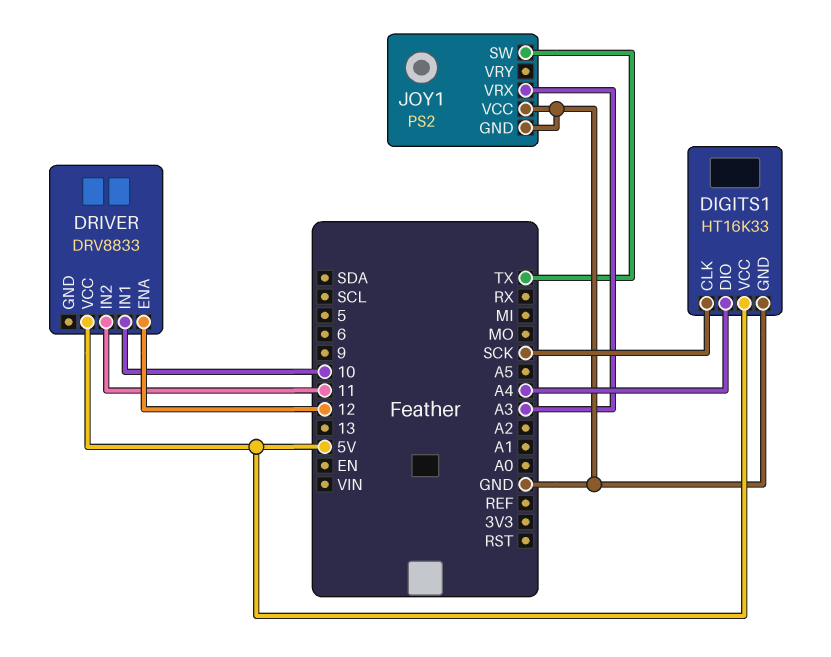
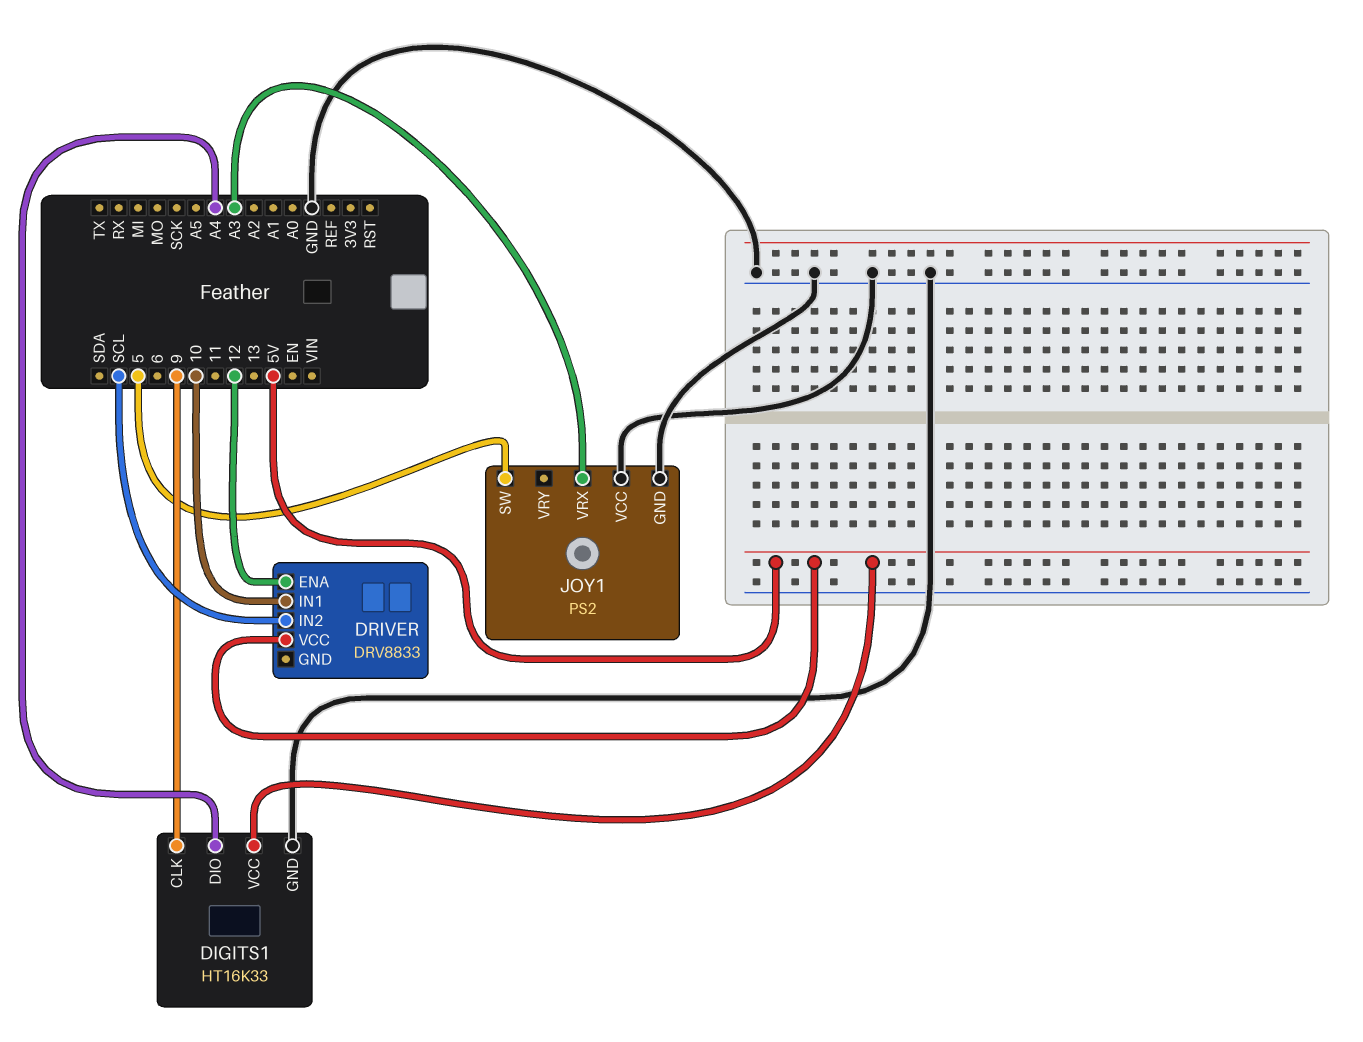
DIGITS1 pin CLK: SCK -> 9
DRIVER pin IN2: 11 -> SCL
JOY1 pin SW: TX -> 5

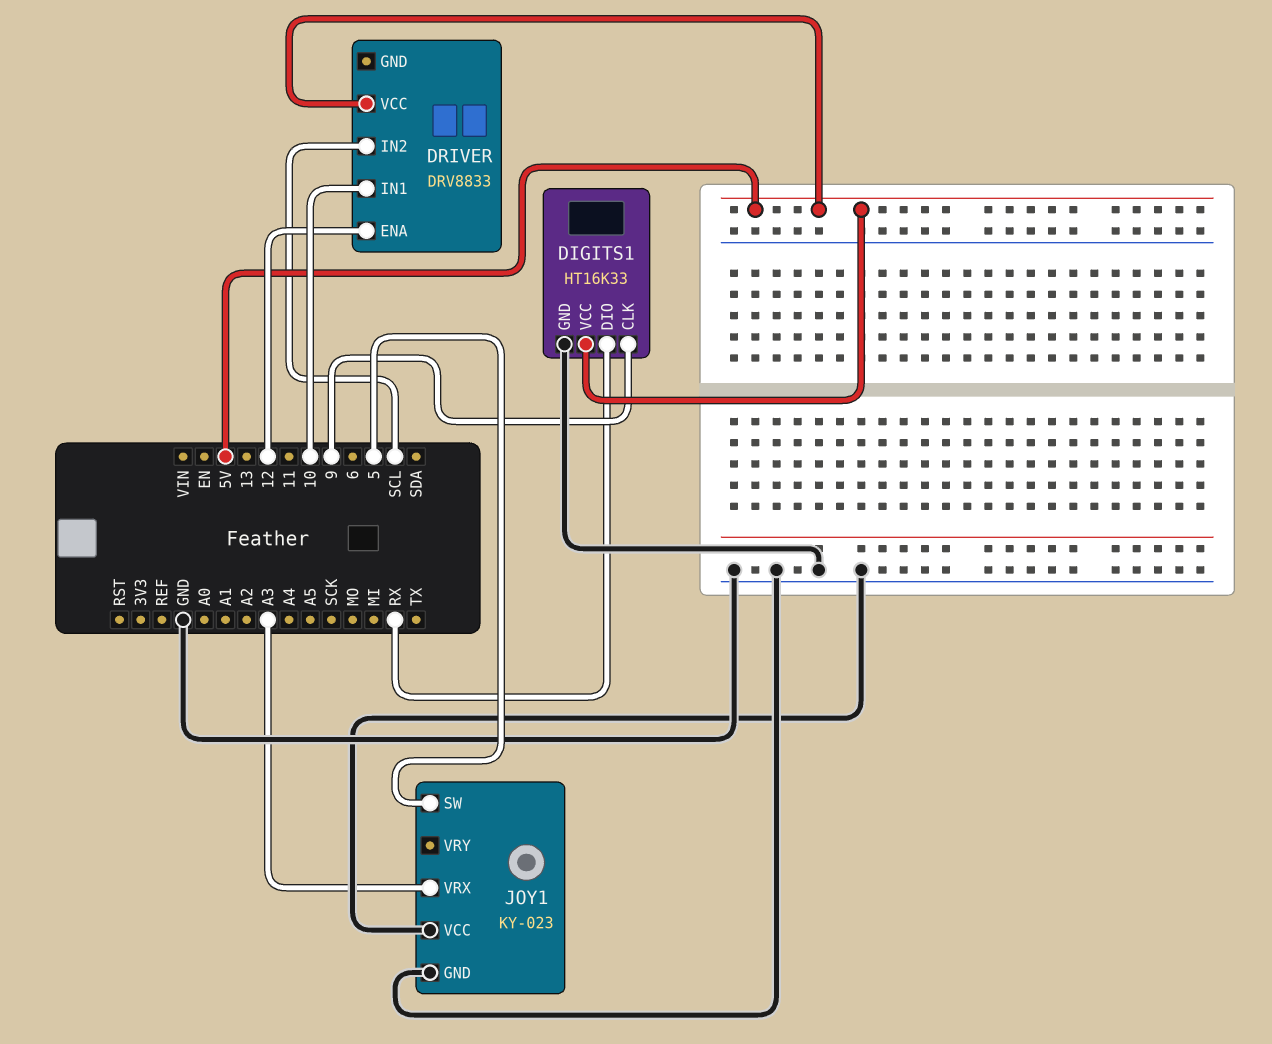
DIGITS1 pin DIO: A4 -> RX
JOY1: PS2 -> KY-023

